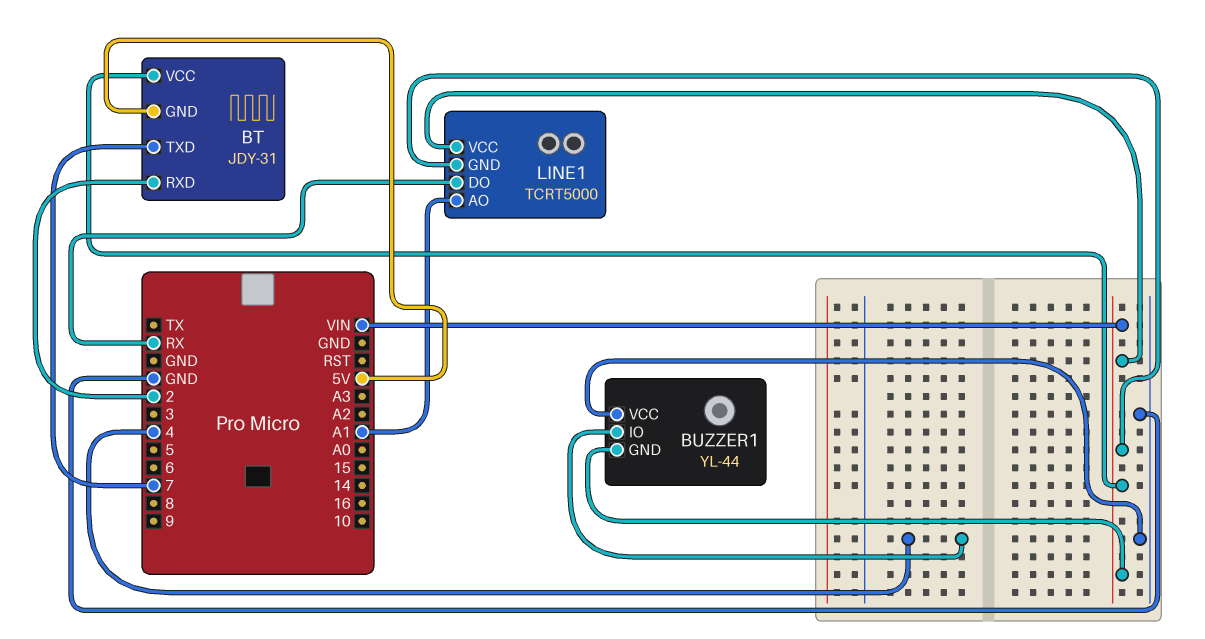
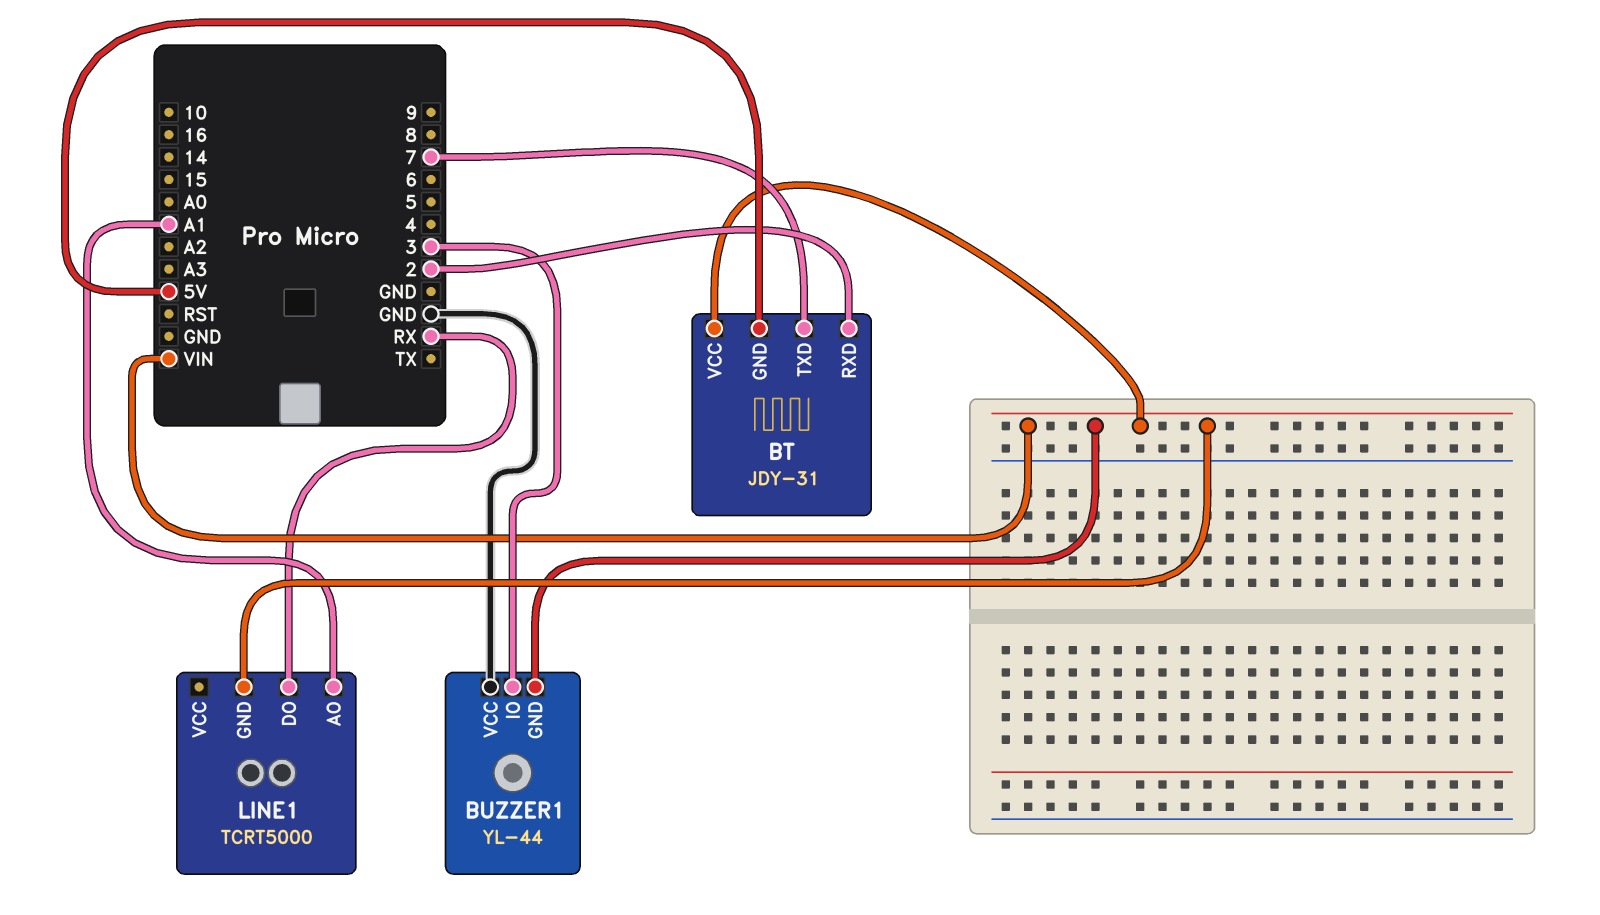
BUZZER1 pin IO: 4 -> 3
LINE1 pin VCC: VIN -> none

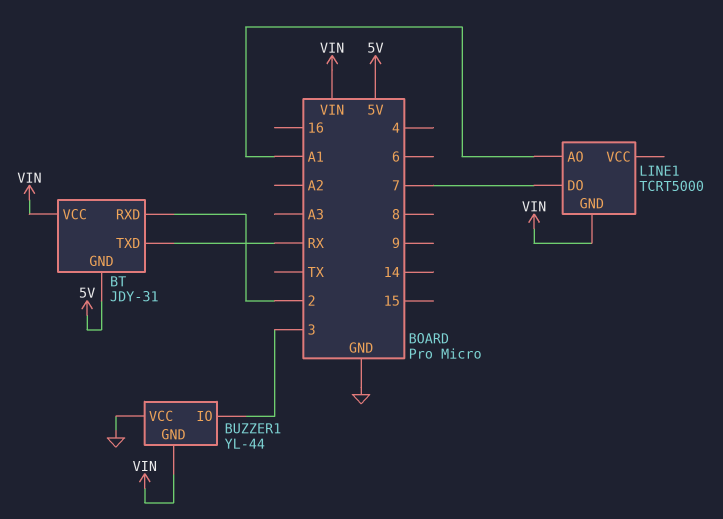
BT pin TXD: 7 -> RX
LINE1 pin DO: RX -> 7

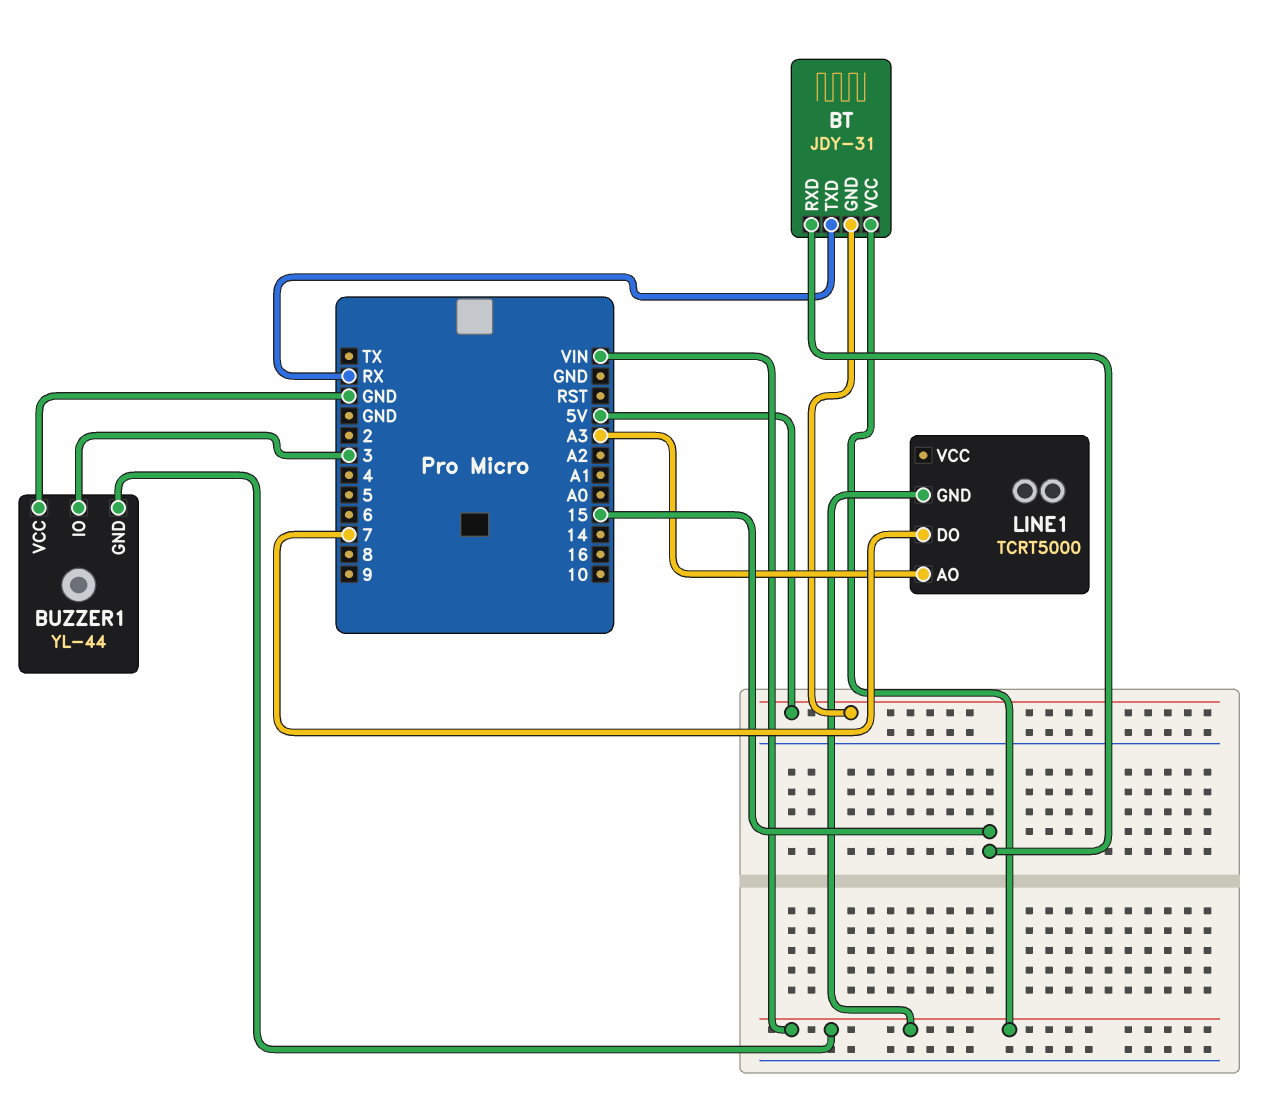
BT pin RXD: 2 -> 15
LINE1 pin AO: A1 -> A3

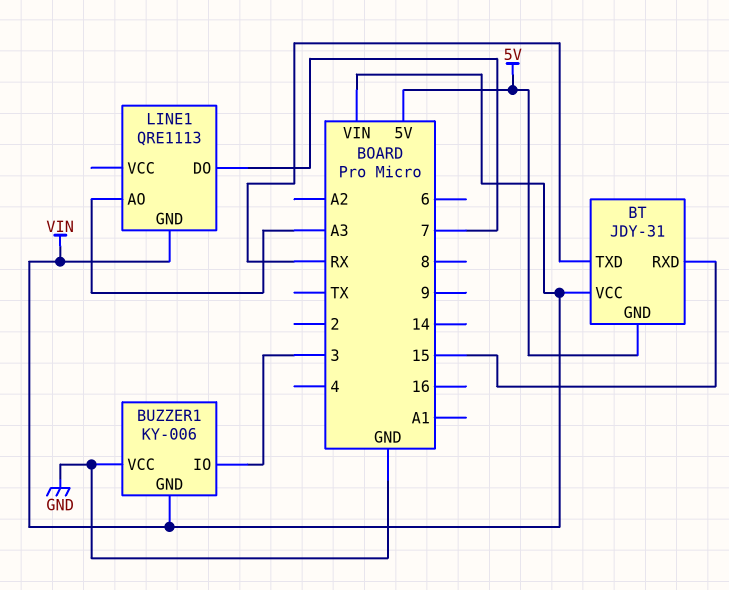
BUZZER1: YL-44 -> KY-006
LINE1: TCRT5000 -> QRE1113

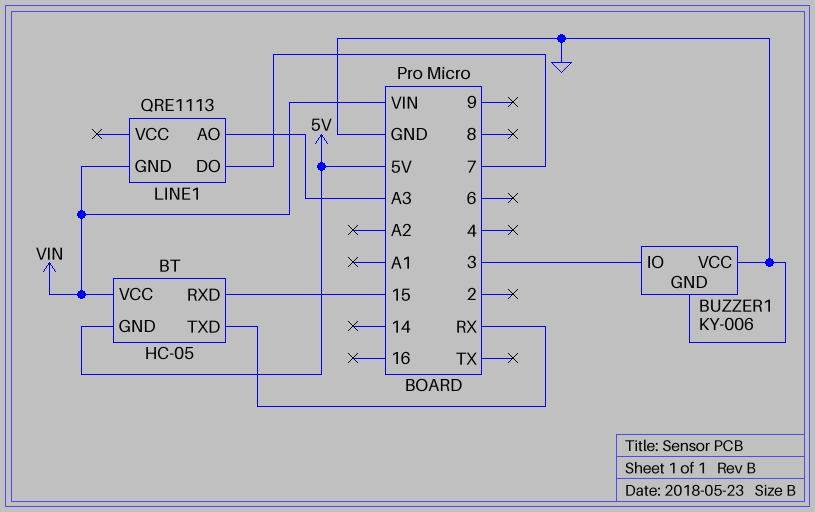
BT: JDY-31 -> HC-05
BUZZER1 pin GND: VIN -> GND

